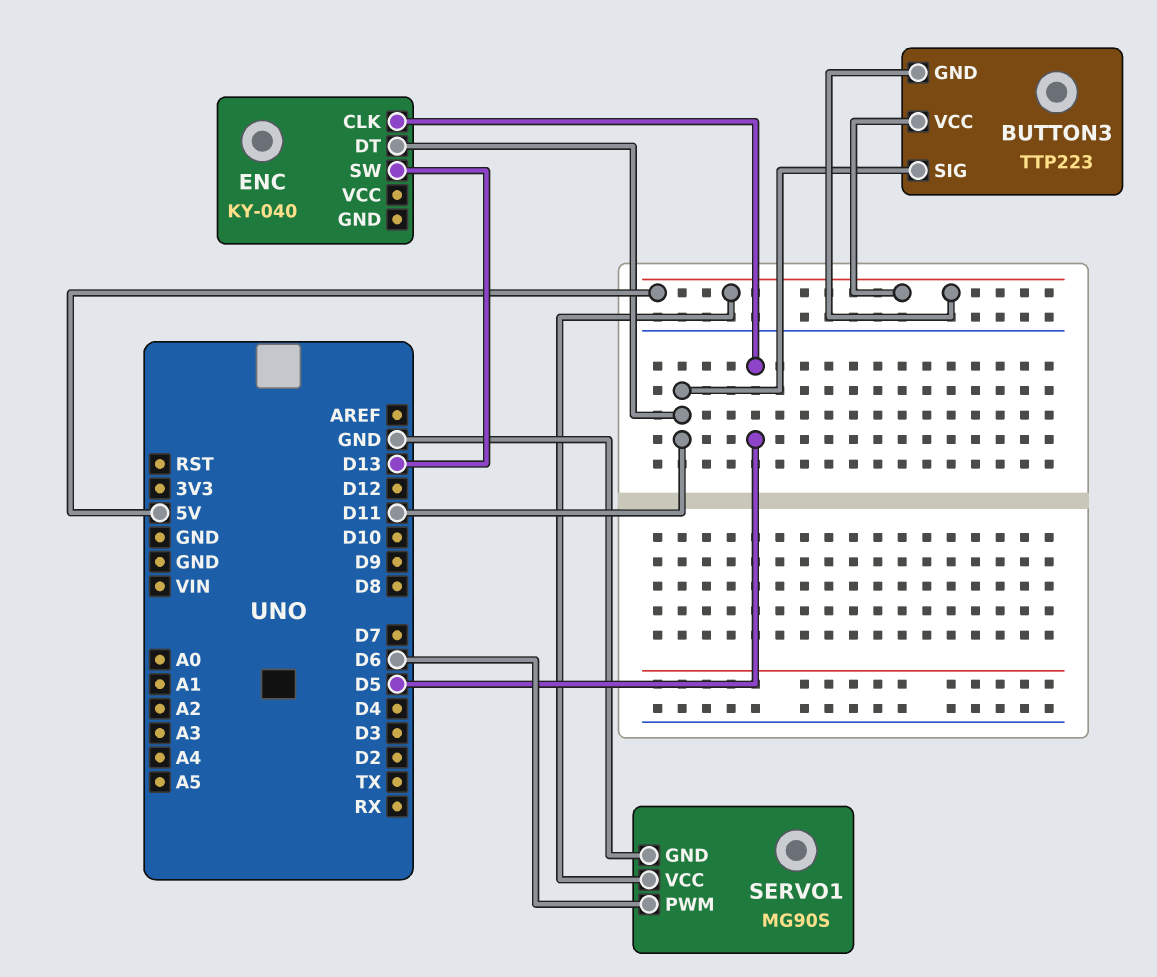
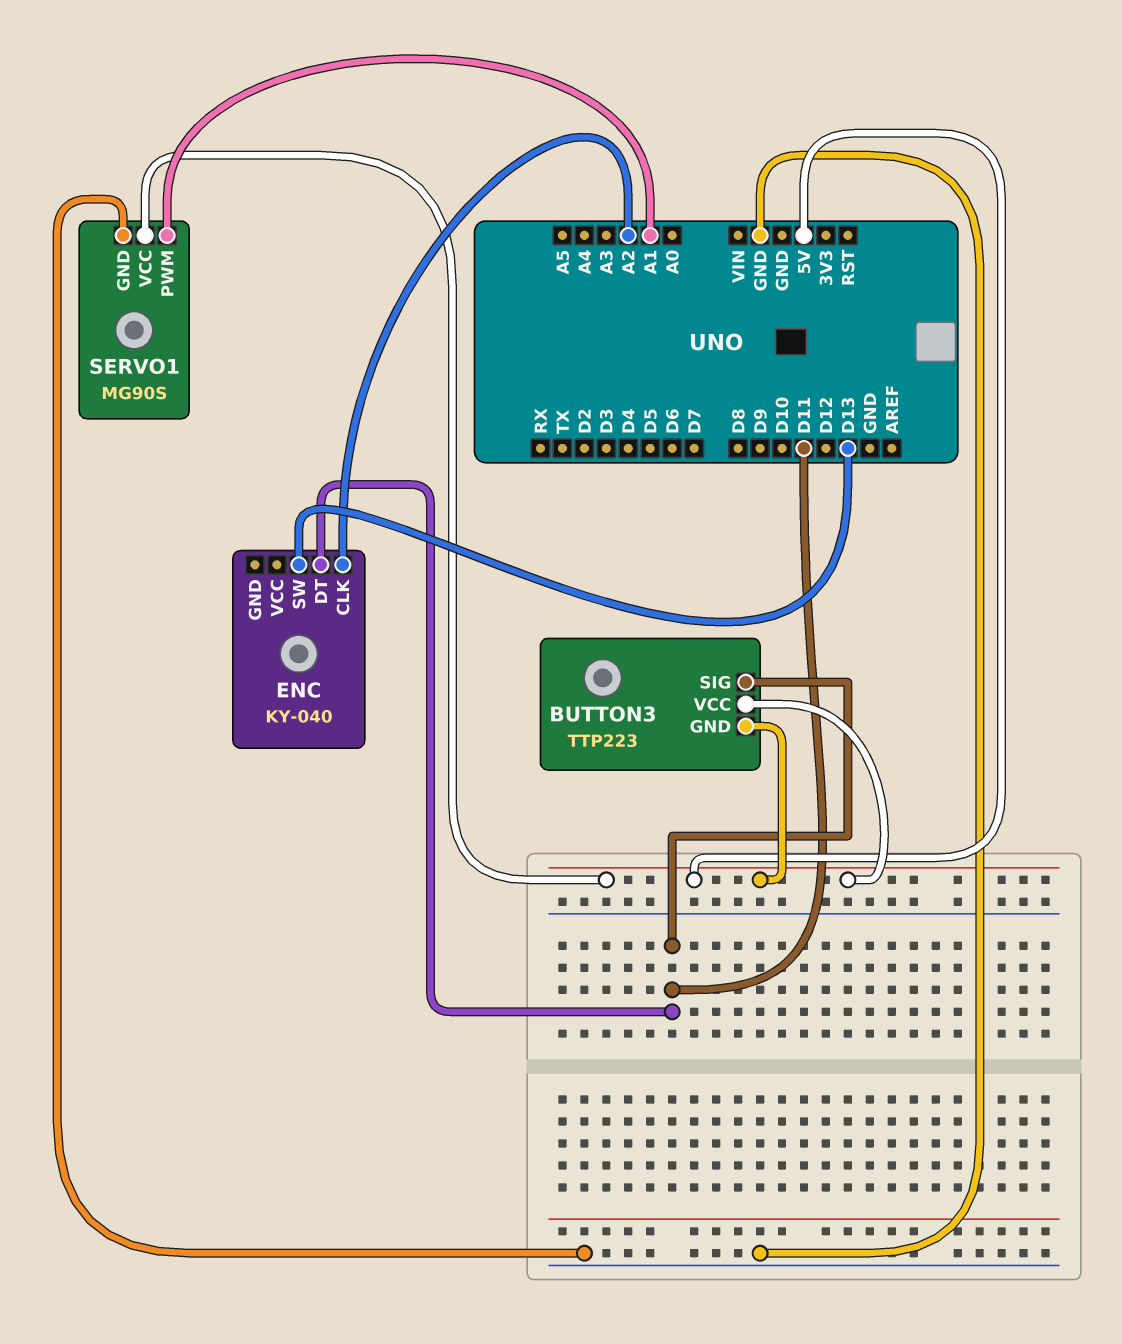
ENC pin CLK: D5 -> A2
SERVO1 pin PWM: D6 -> A1

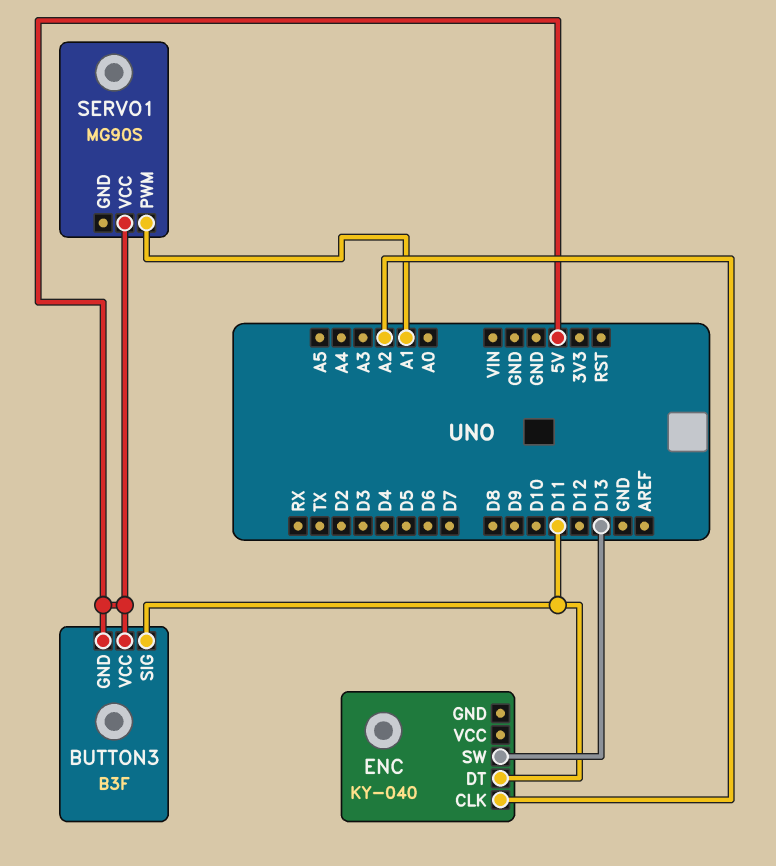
BUTTON3: TTP223 -> B3F
SERVO1 pin GND: GND -> none

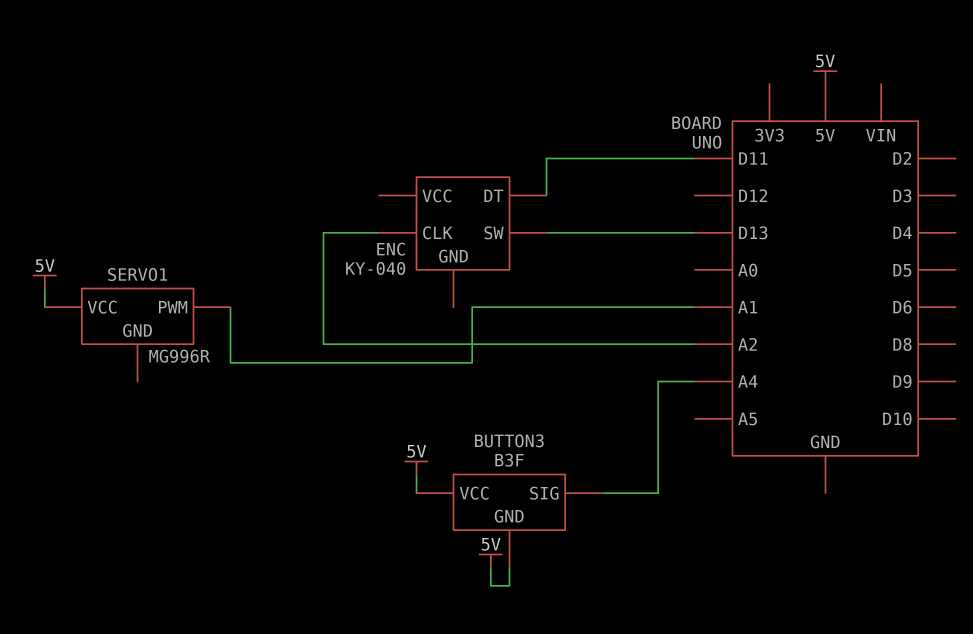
BUTTON3 pin SIG: D11 -> A4
SERVO1: MG90S -> MG996R

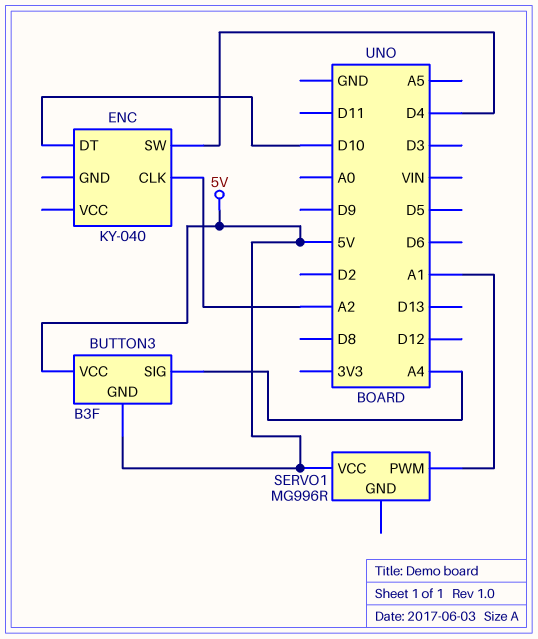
ENC pin DT: D11 -> D10
ENC pin SW: D13 -> D4

